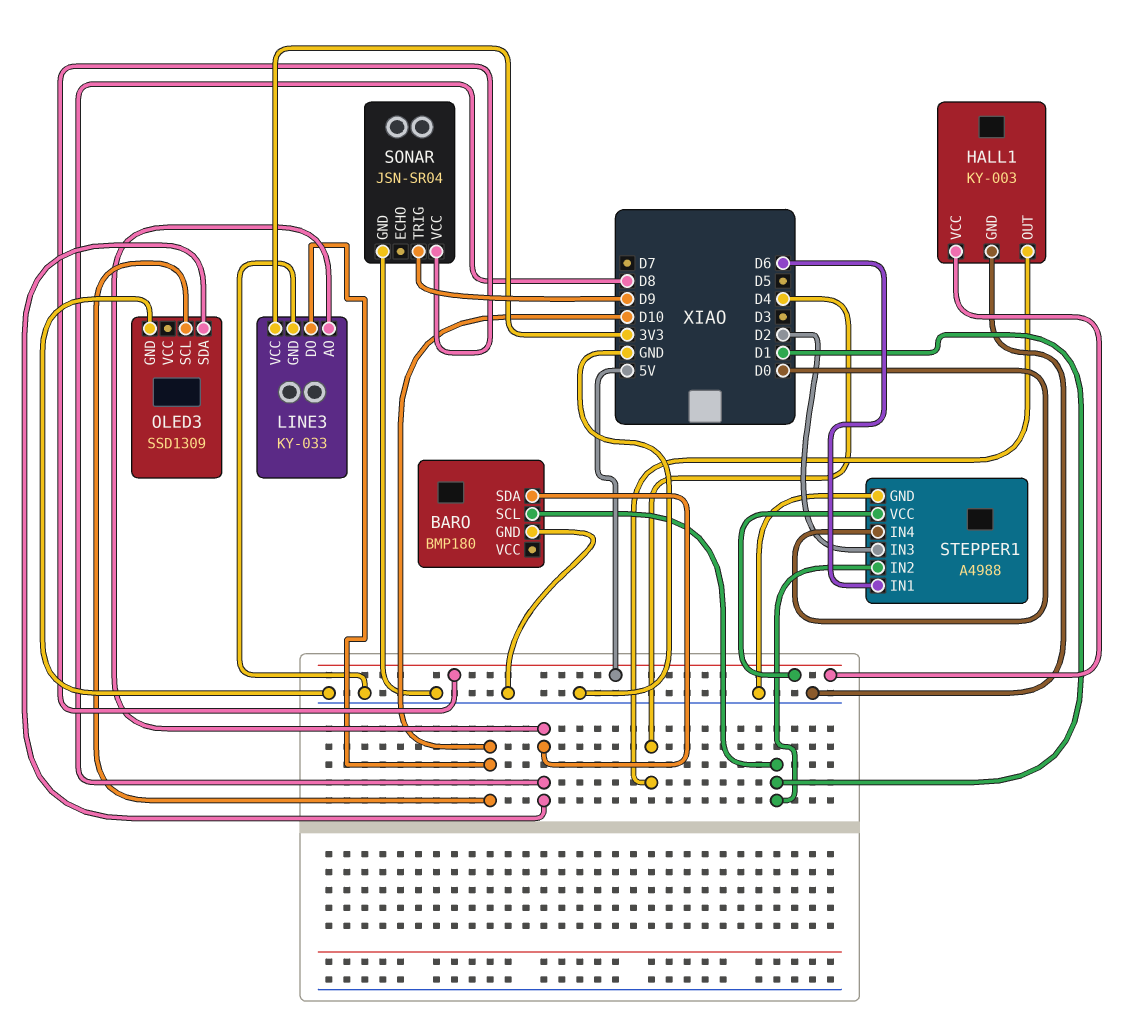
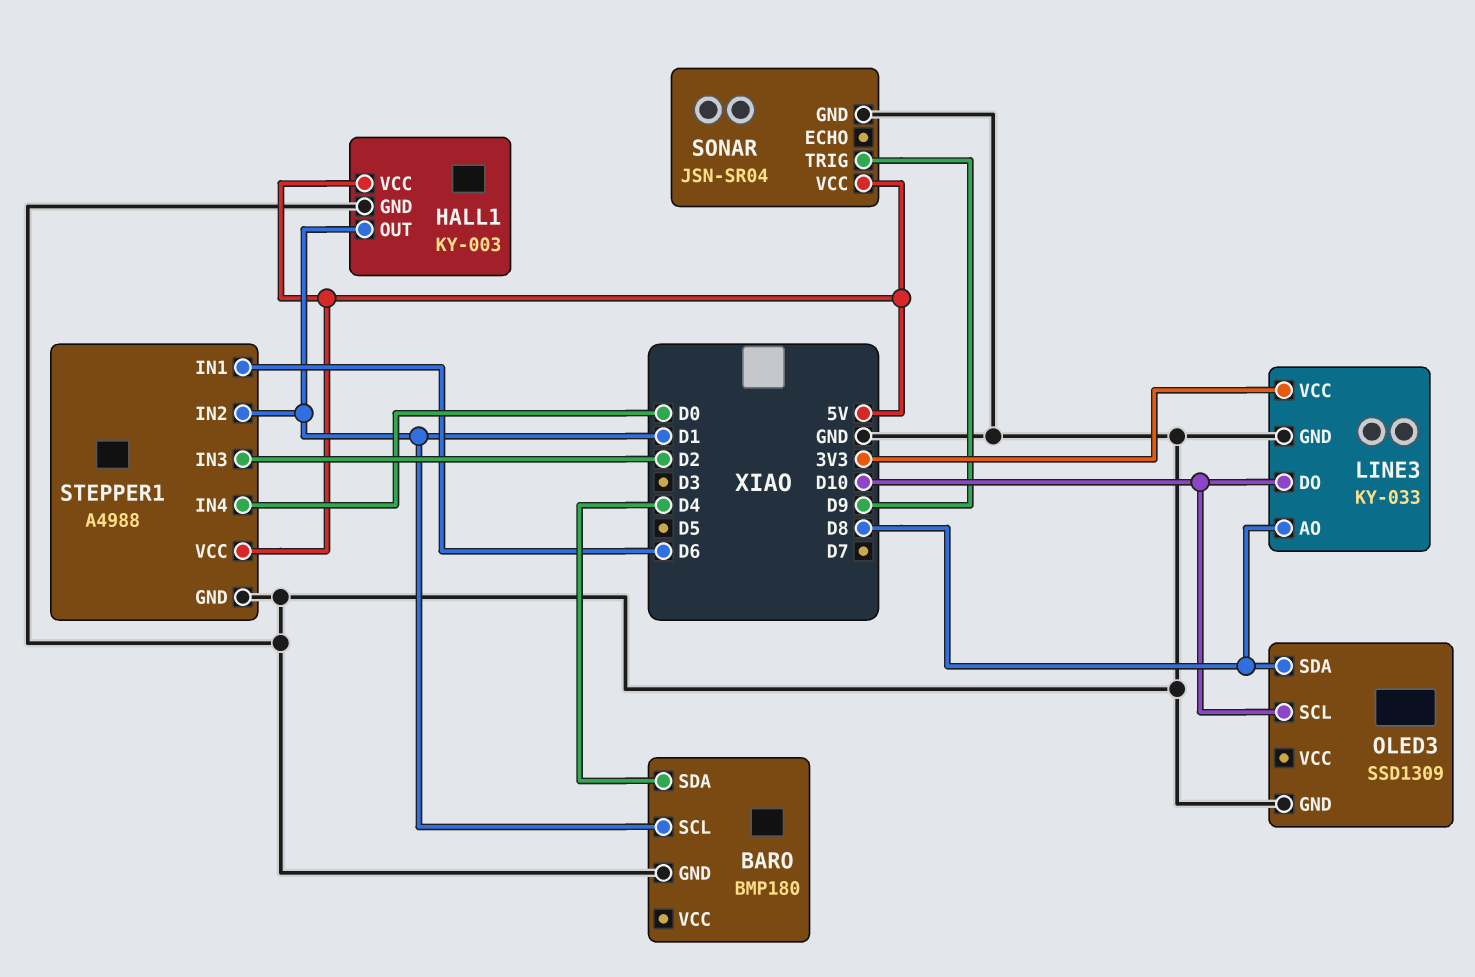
BARO pin SDA: D8 -> D4
HALL1 pin OUT: D4 -> D1

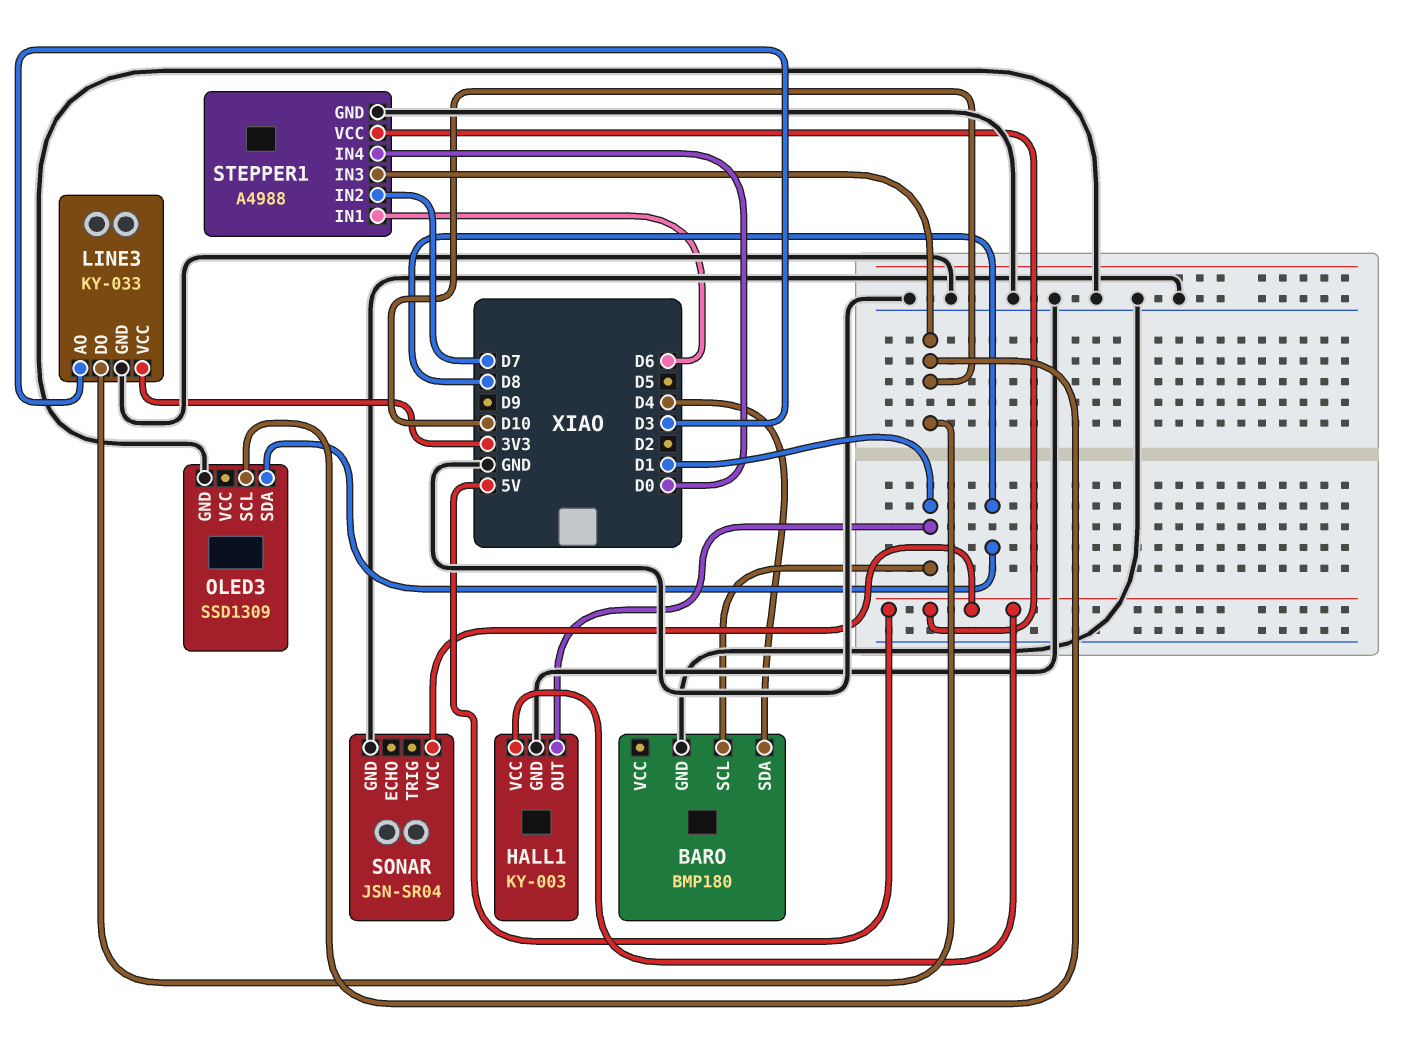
LINE3 pin AO: D8 -> D3
SONAR pin TRIG: D9 -> none
STEPPER1 pin IN2: D1 -> D7
STEPPER1 pin IN3: D2 -> D10

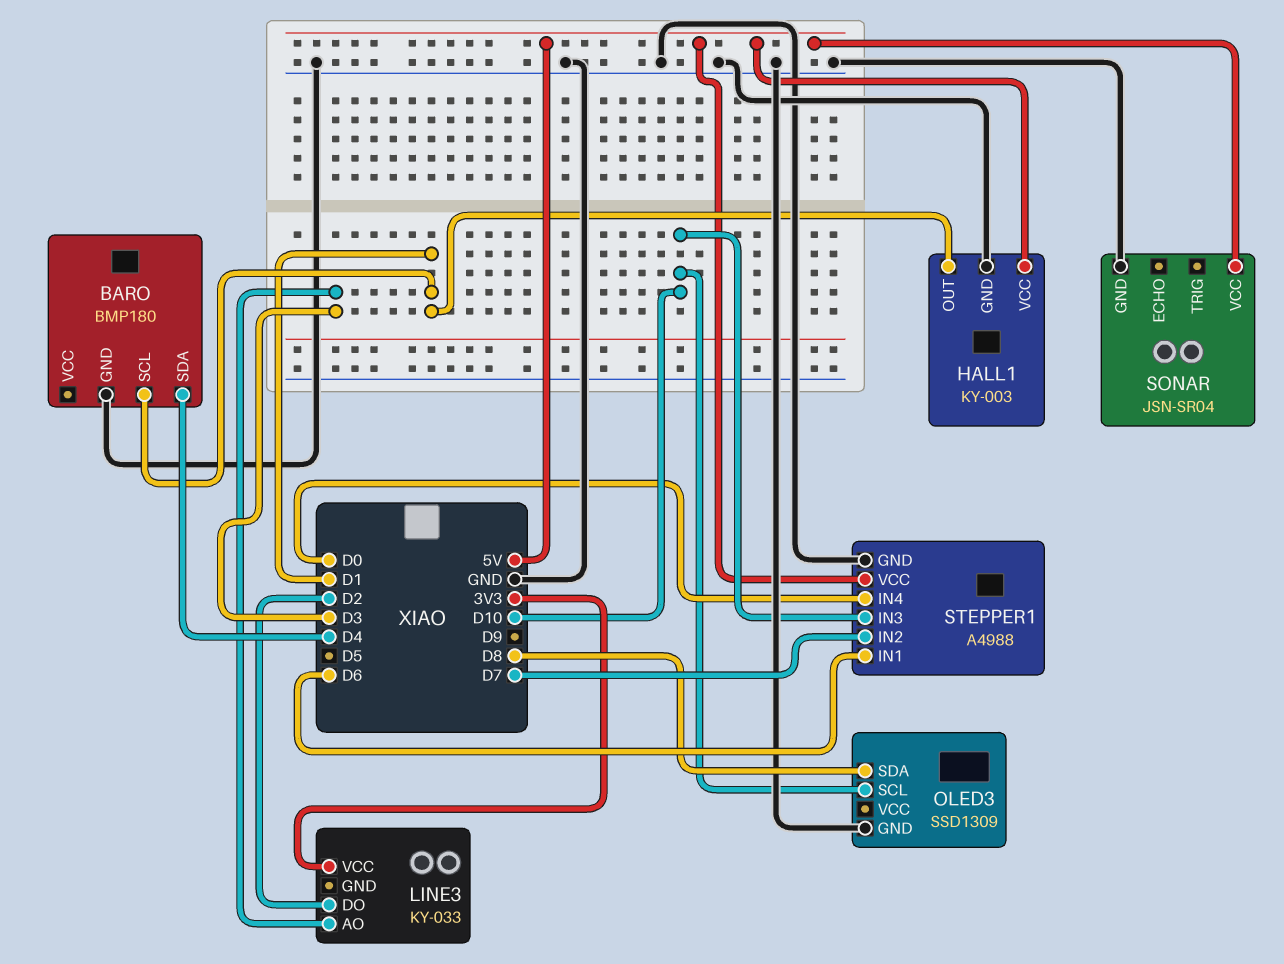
LINE3 pin DO: D10 -> D2
LINE3 pin GND: GND -> none

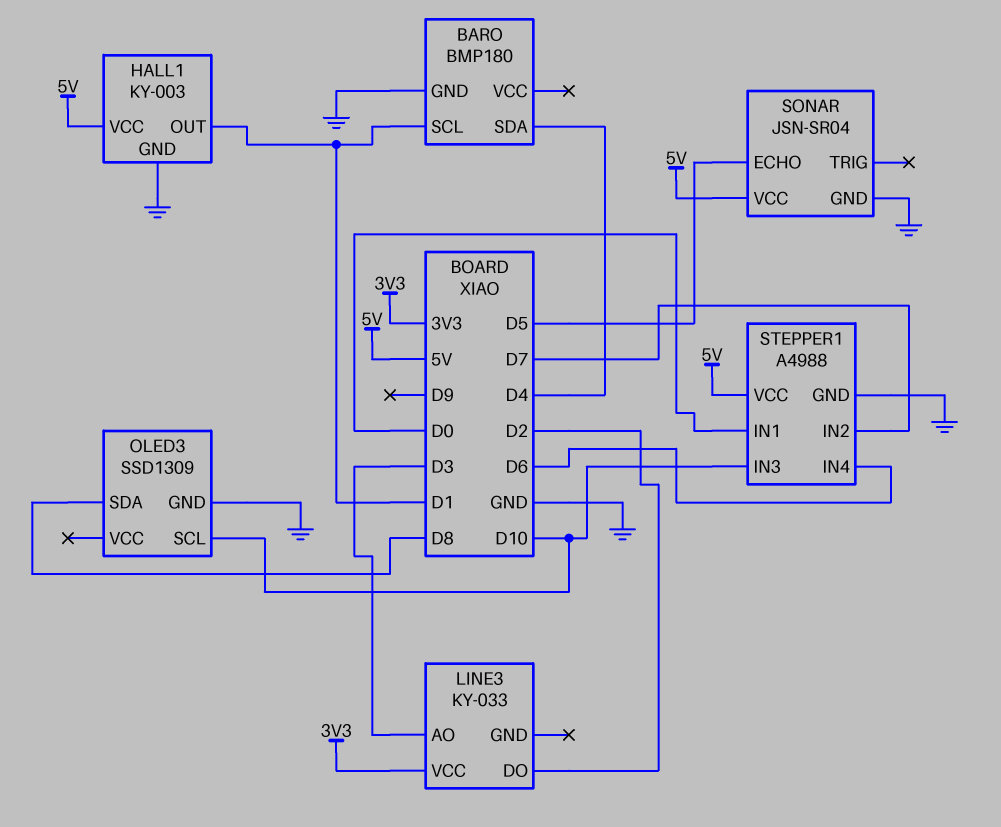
SONAR pin ECHO: none -> D5
STEPPER1 pin IN1: D6 -> D0
STEPPER1 pin IN4: D0 -> D6

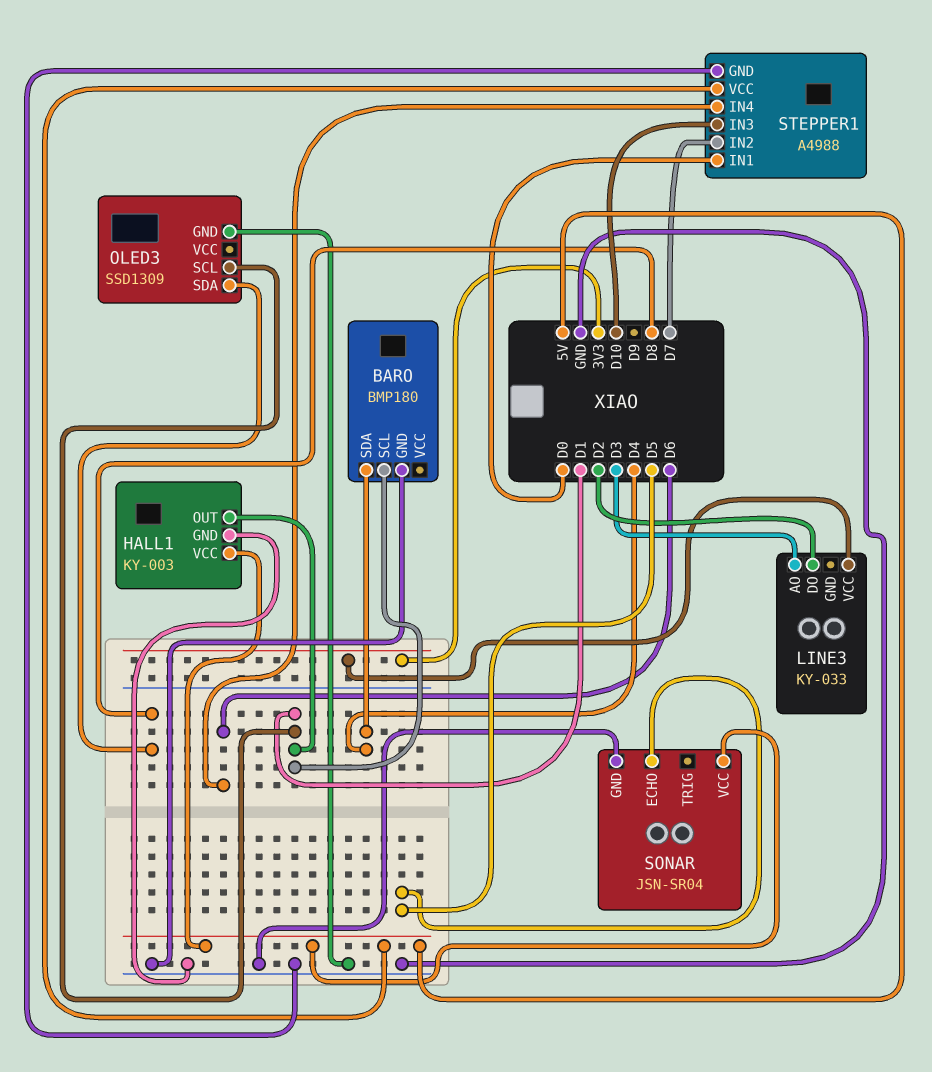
OLED3 pin SCL: D10 -> D1

